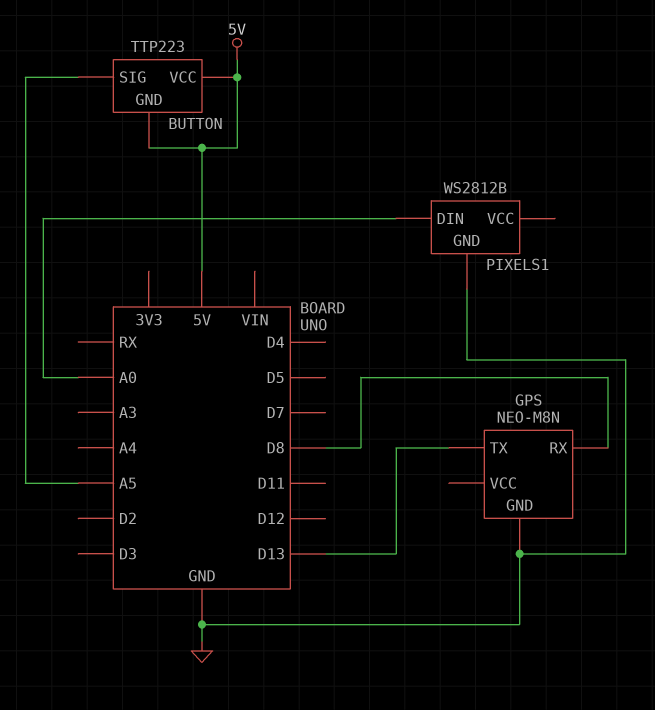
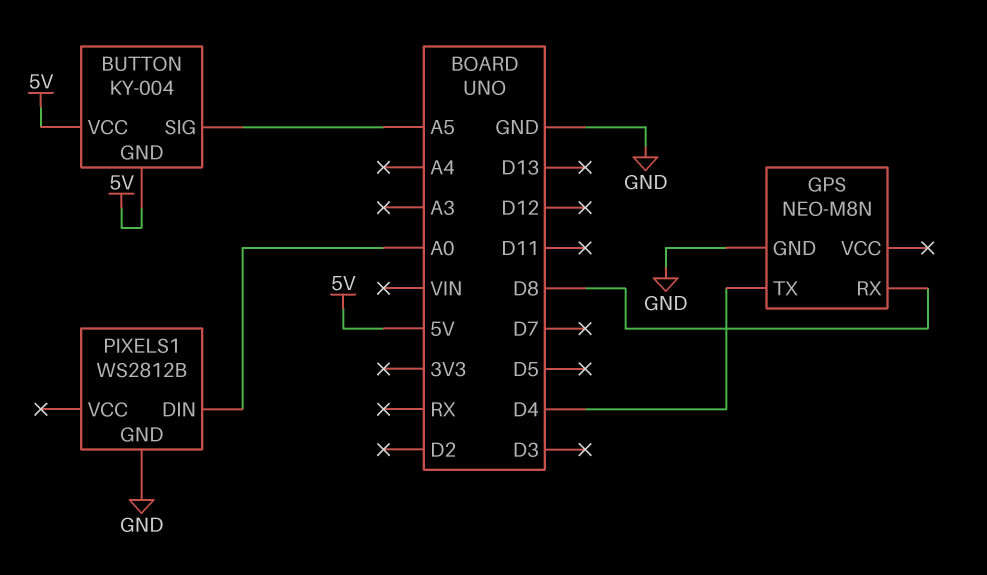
BUTTON: TTP223 -> KY-004
GPS pin TX: D13 -> D4

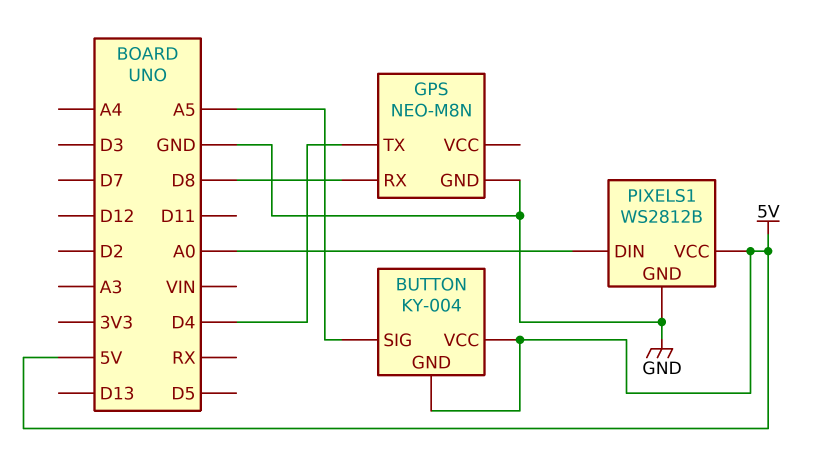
PIXELS1 pin VCC: none -> 5V

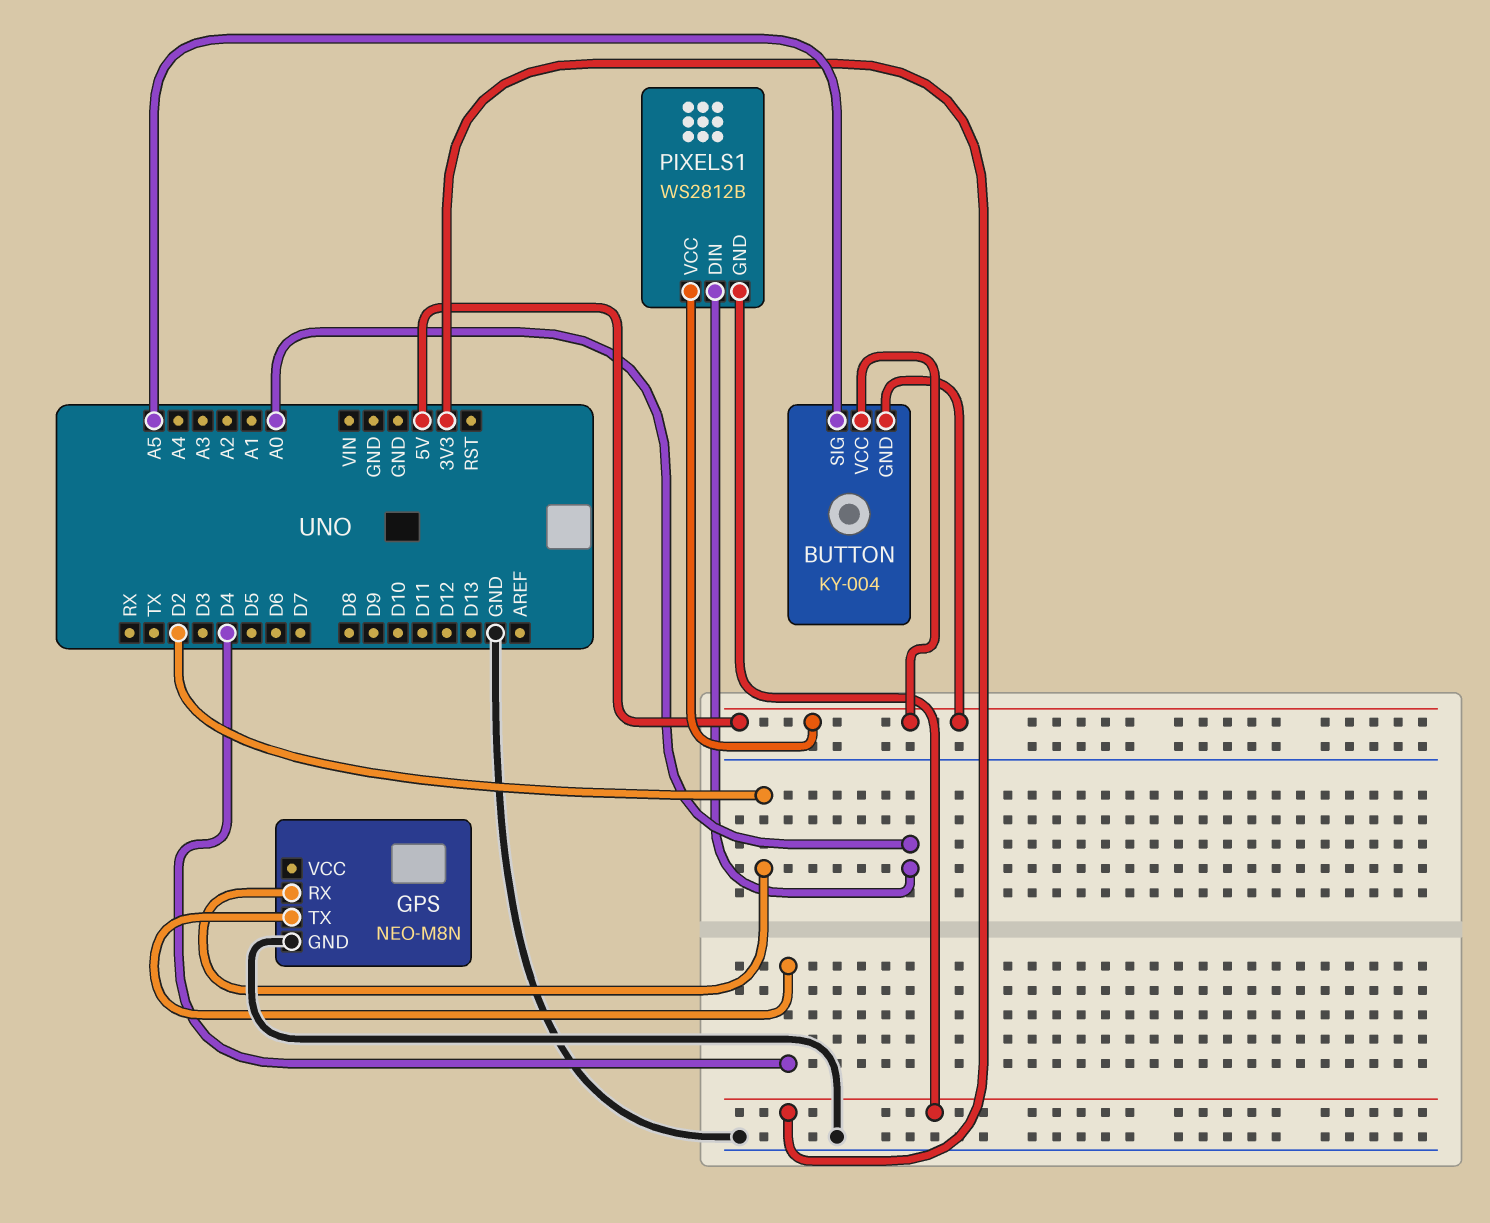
GPS pin RX: D8 -> D2
PIXELS1 pin GND: GND -> 3V3

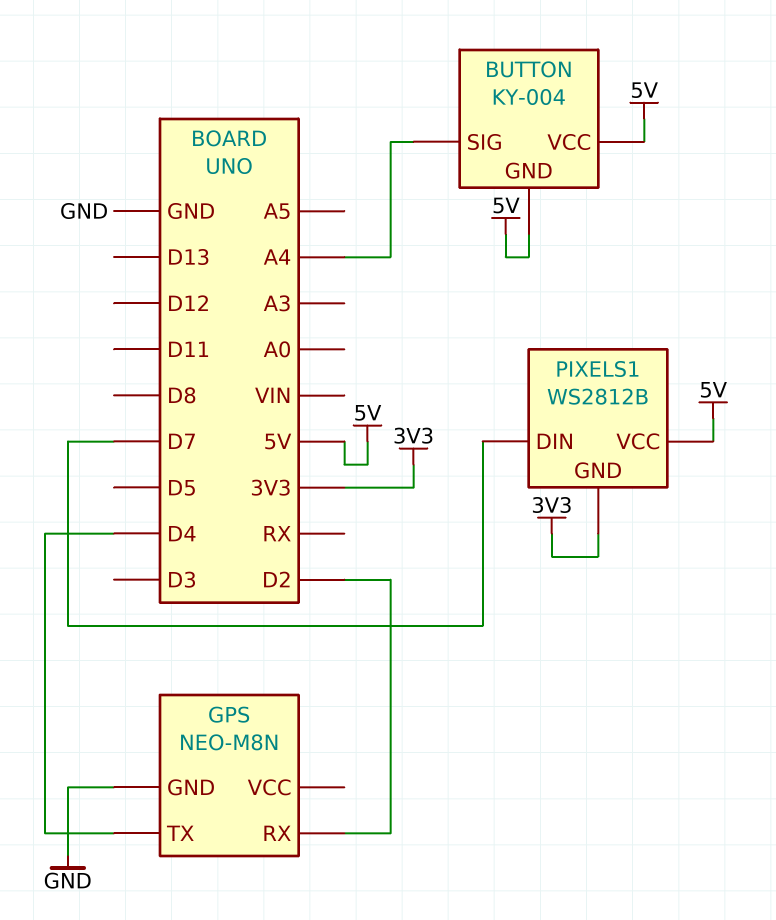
BUTTON pin SIG: A5 -> A4
PIXELS1 pin DIN: A0 -> D7

